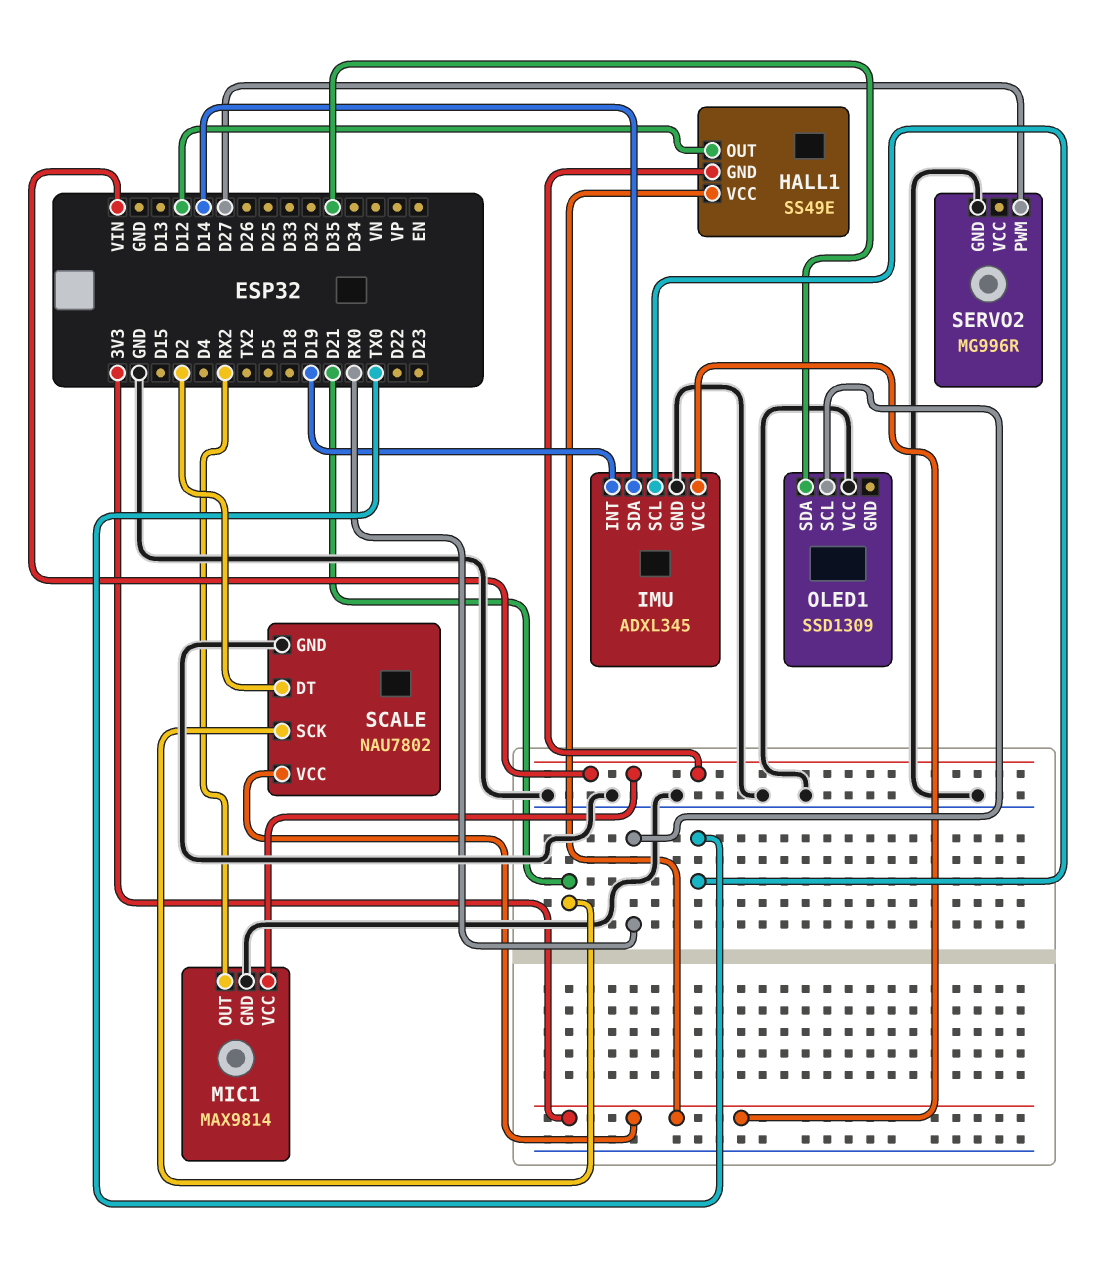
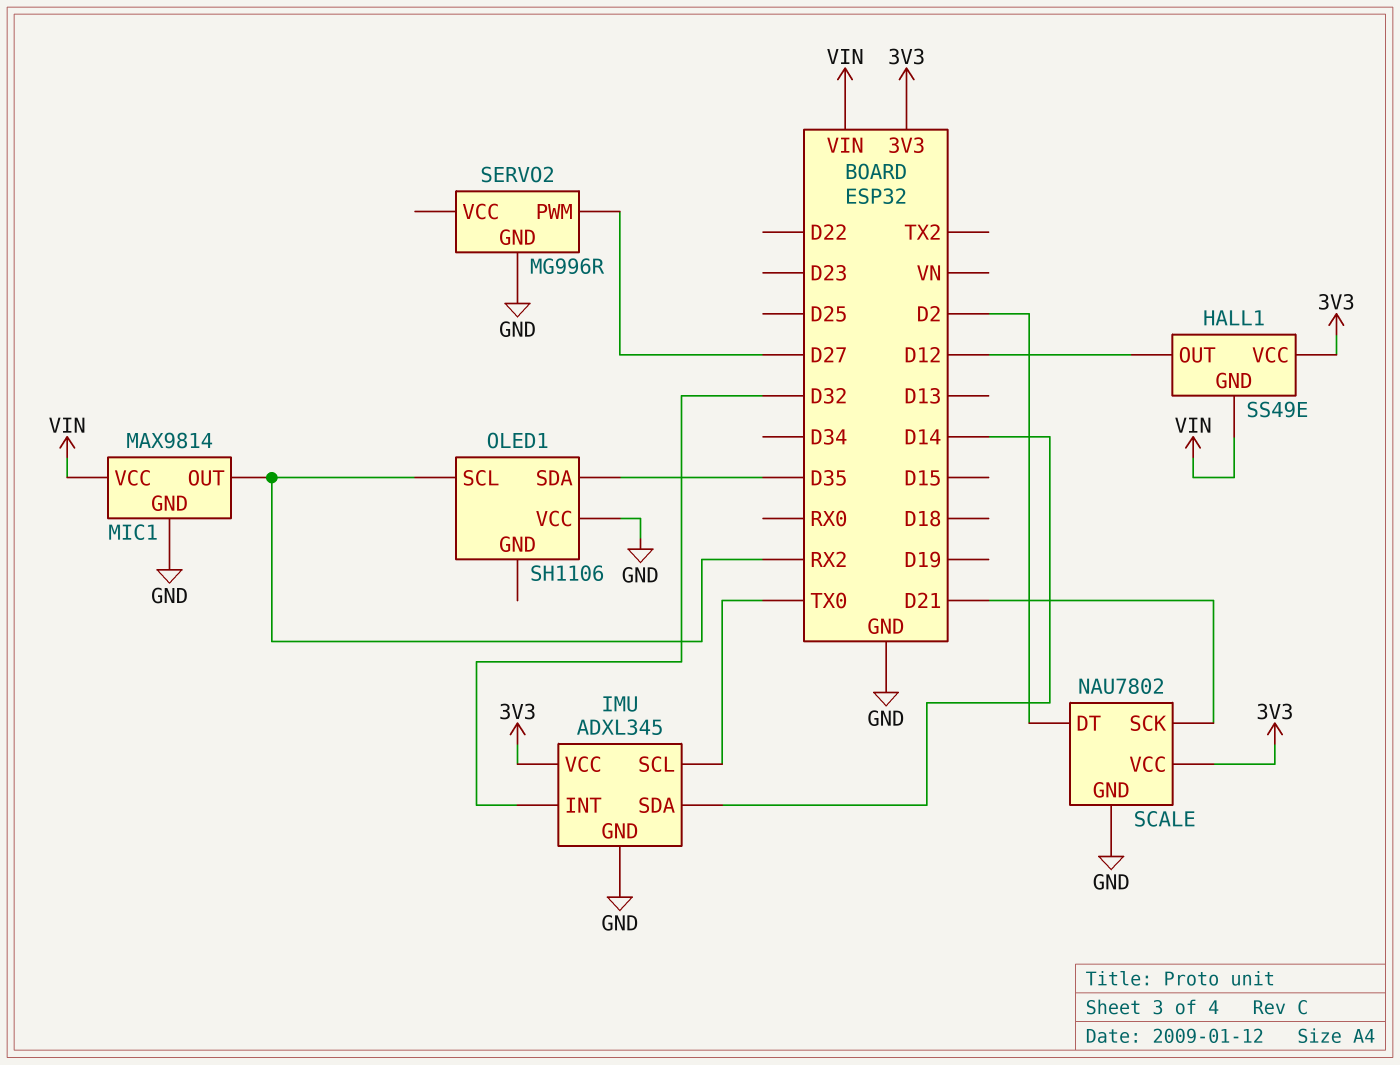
IMU pin INT: D19 -> D32
OLED1: SSD1309 -> SH1106
OLED1 pin SCL: RX0 -> RX2

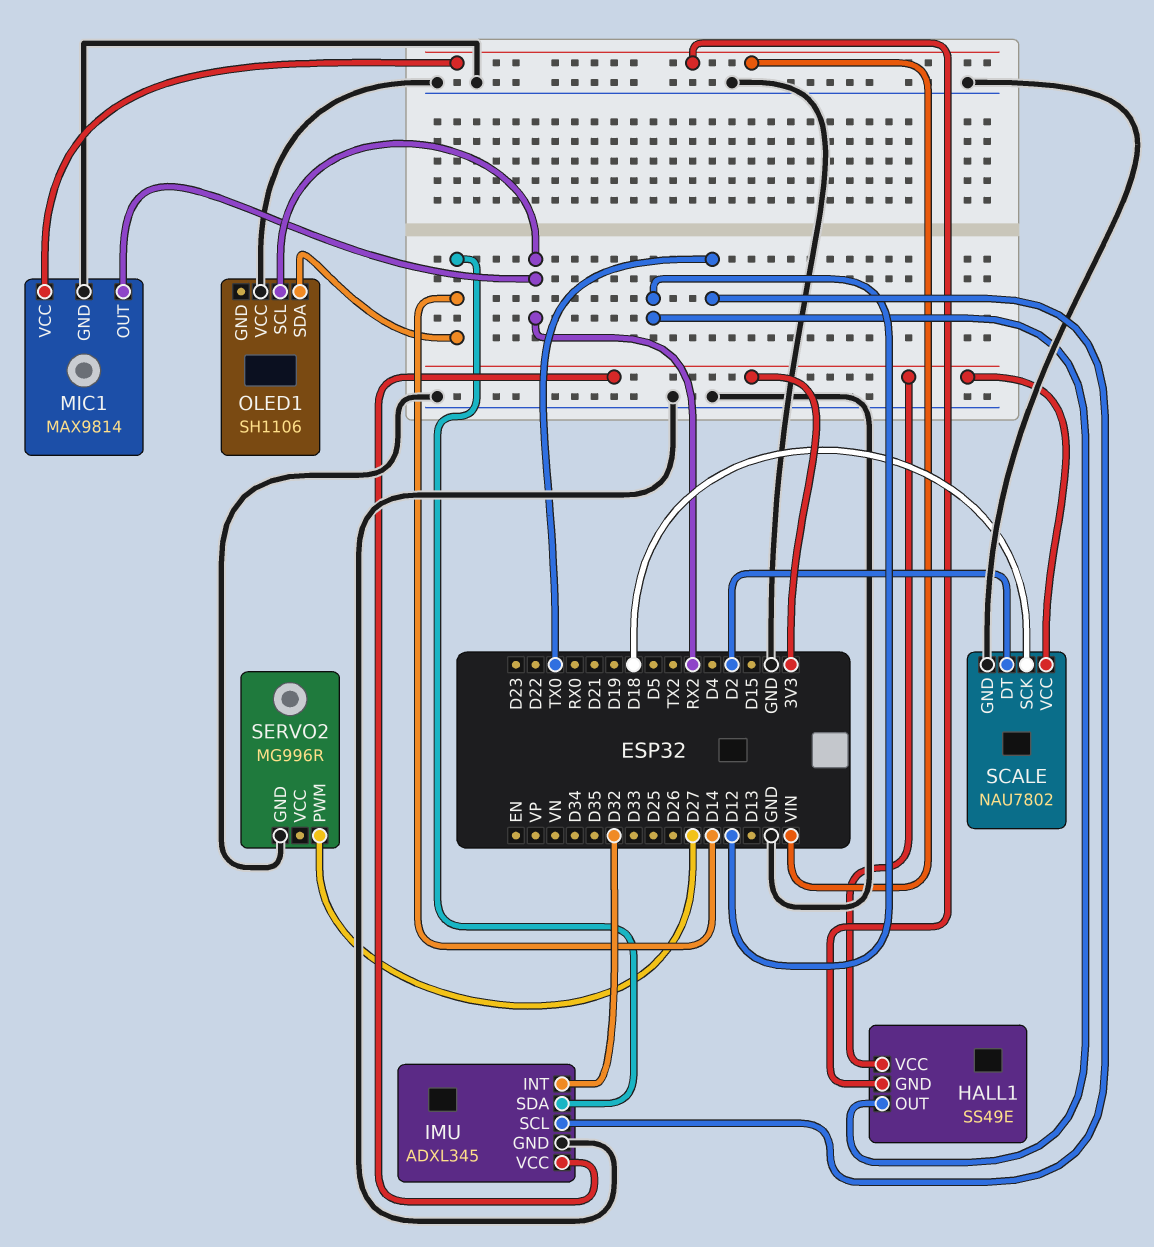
OLED1 pin SDA: D35 -> D14
SCALE pin SCK: D21 -> D18

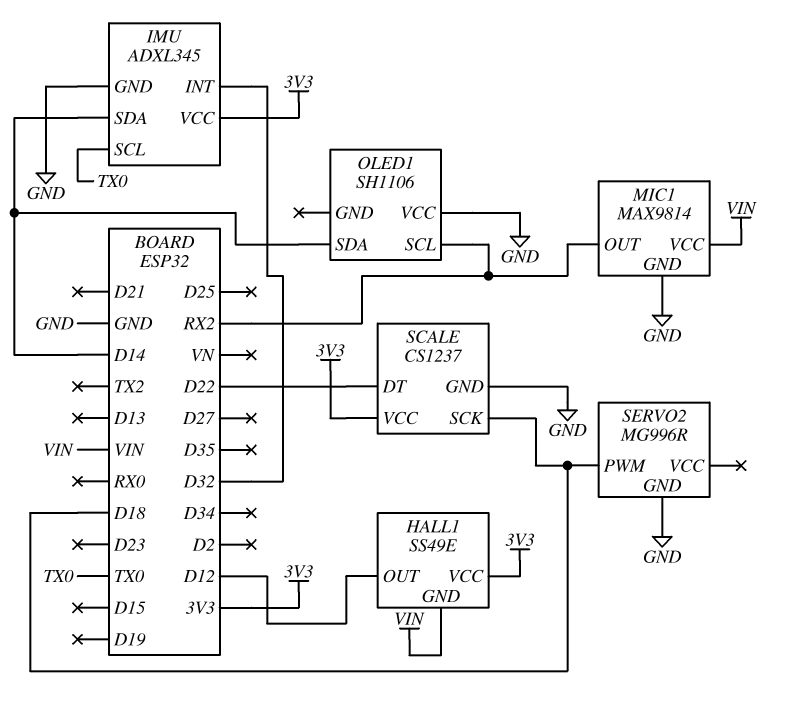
SCALE: NAU7802 -> CS1237
SCALE pin DT: D2 -> D22
SERVO2 pin PWM: D27 -> D18

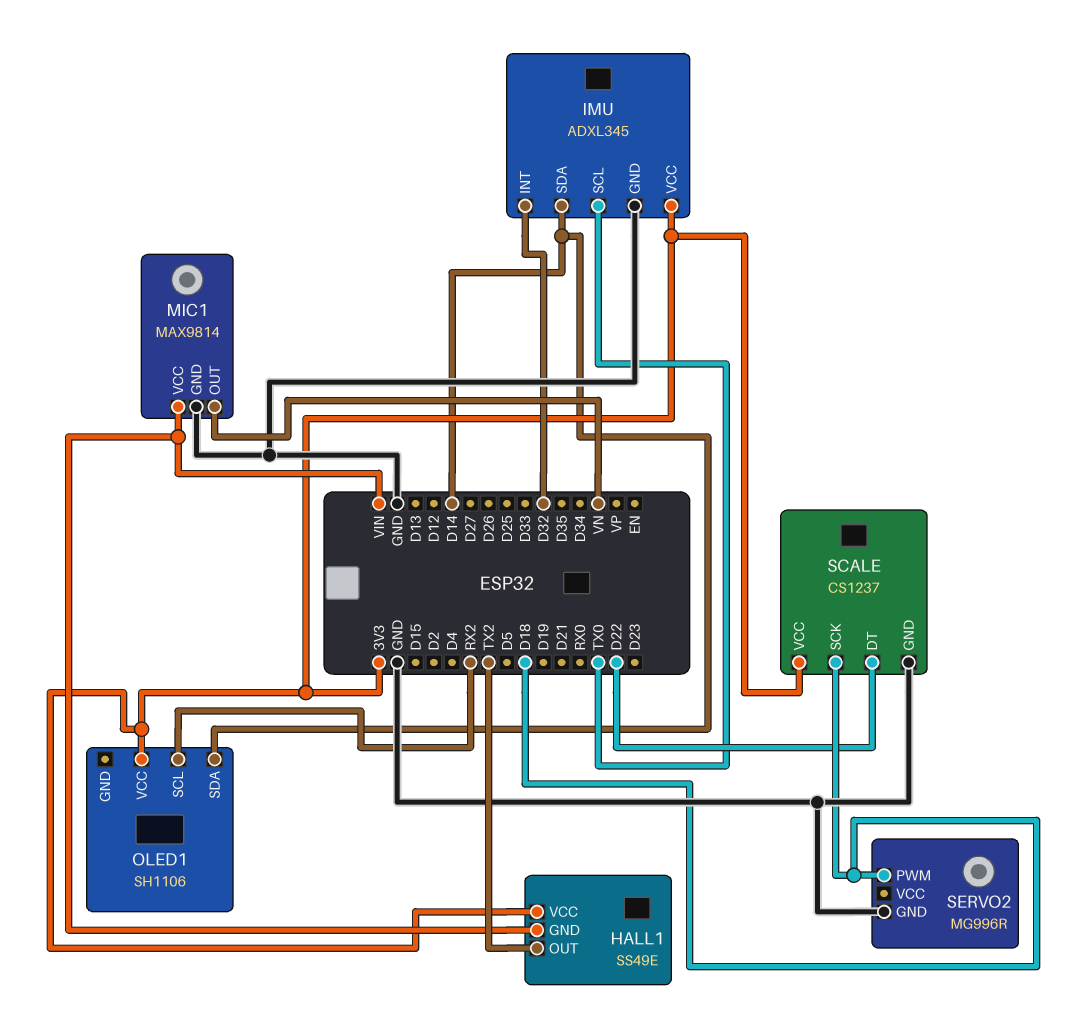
HALL1 pin OUT: D12 -> TX2
MIC1 pin OUT: RX2 -> VN
OLED1 pin VCC: GND -> 3V3

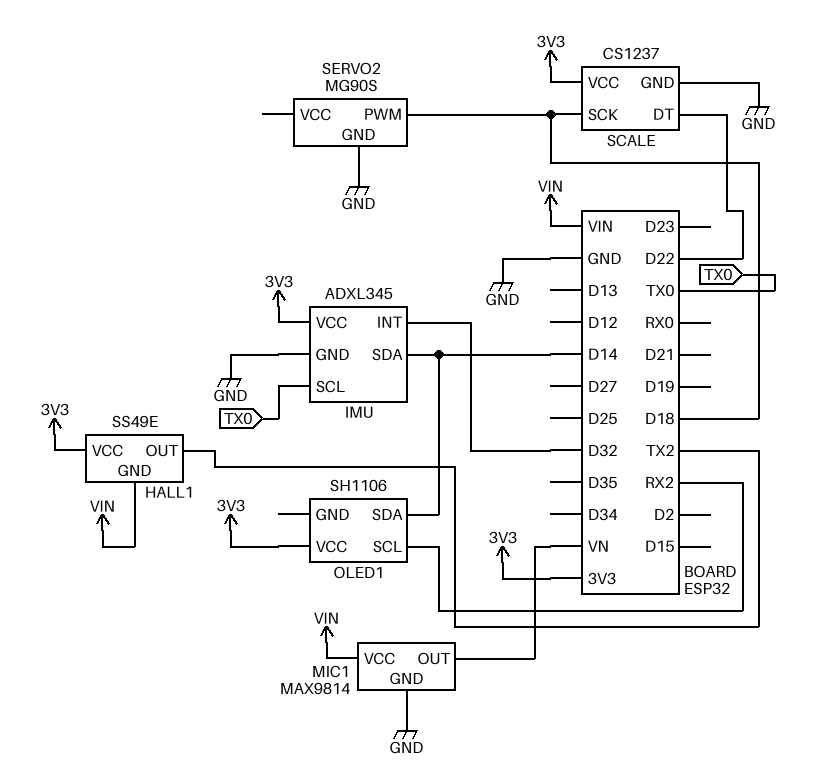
SERVO2: MG996R -> MG90S

